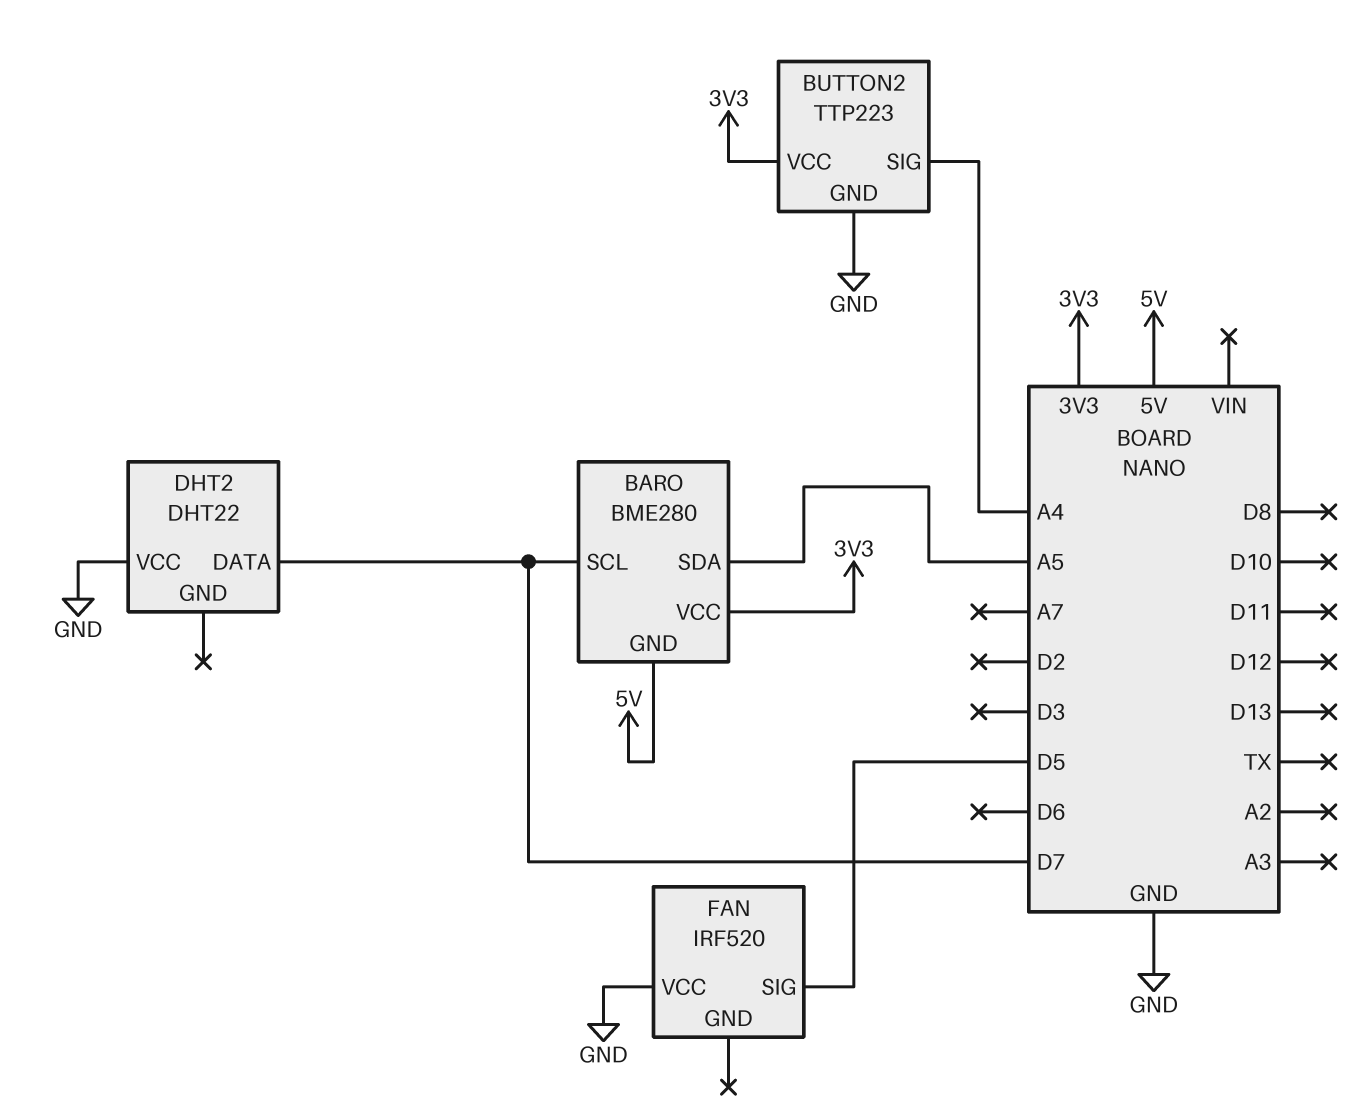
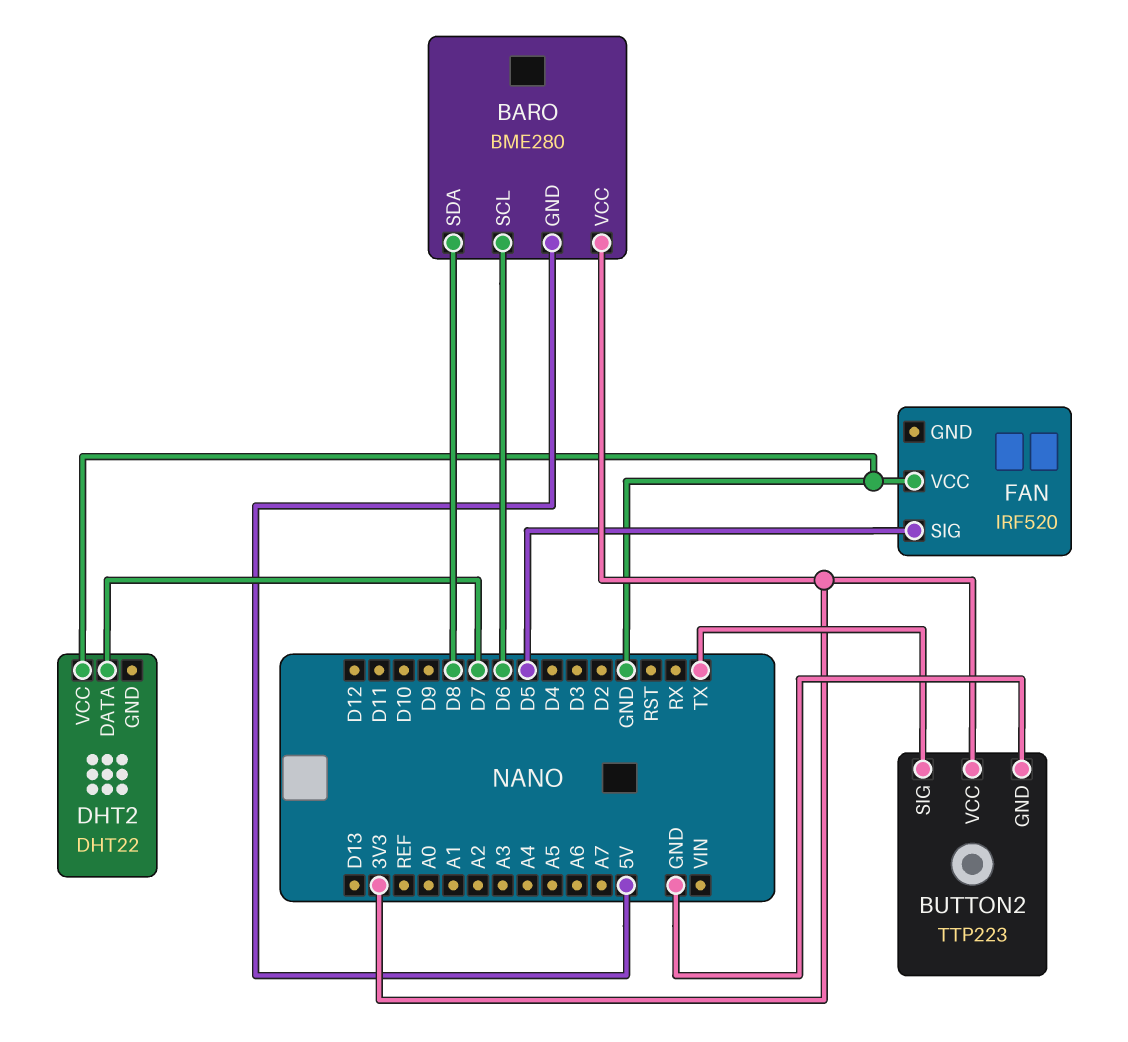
BARO pin SCL: D7 -> D6
BARO pin SDA: A5 -> D8
BUTTON2 pin SIG: A4 -> TX

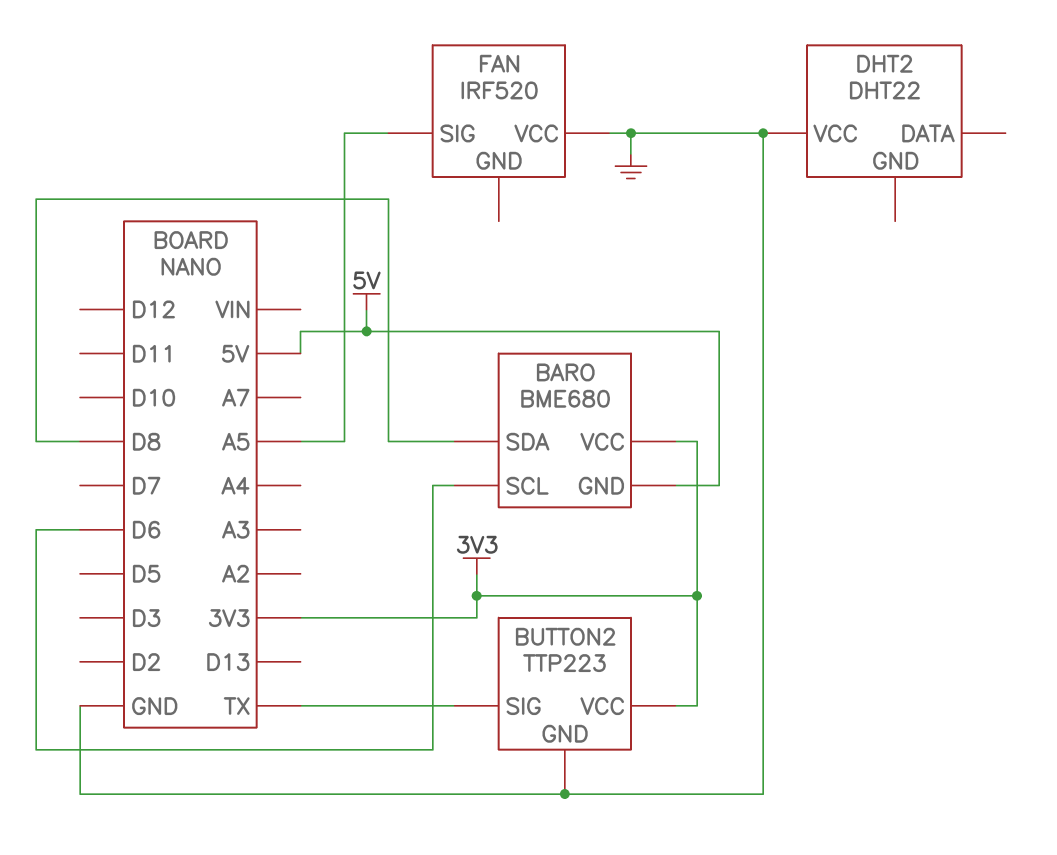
BARO: BME280 -> BME680
DHT2 pin DATA: D7 -> none
FAN pin SIG: D5 -> A5

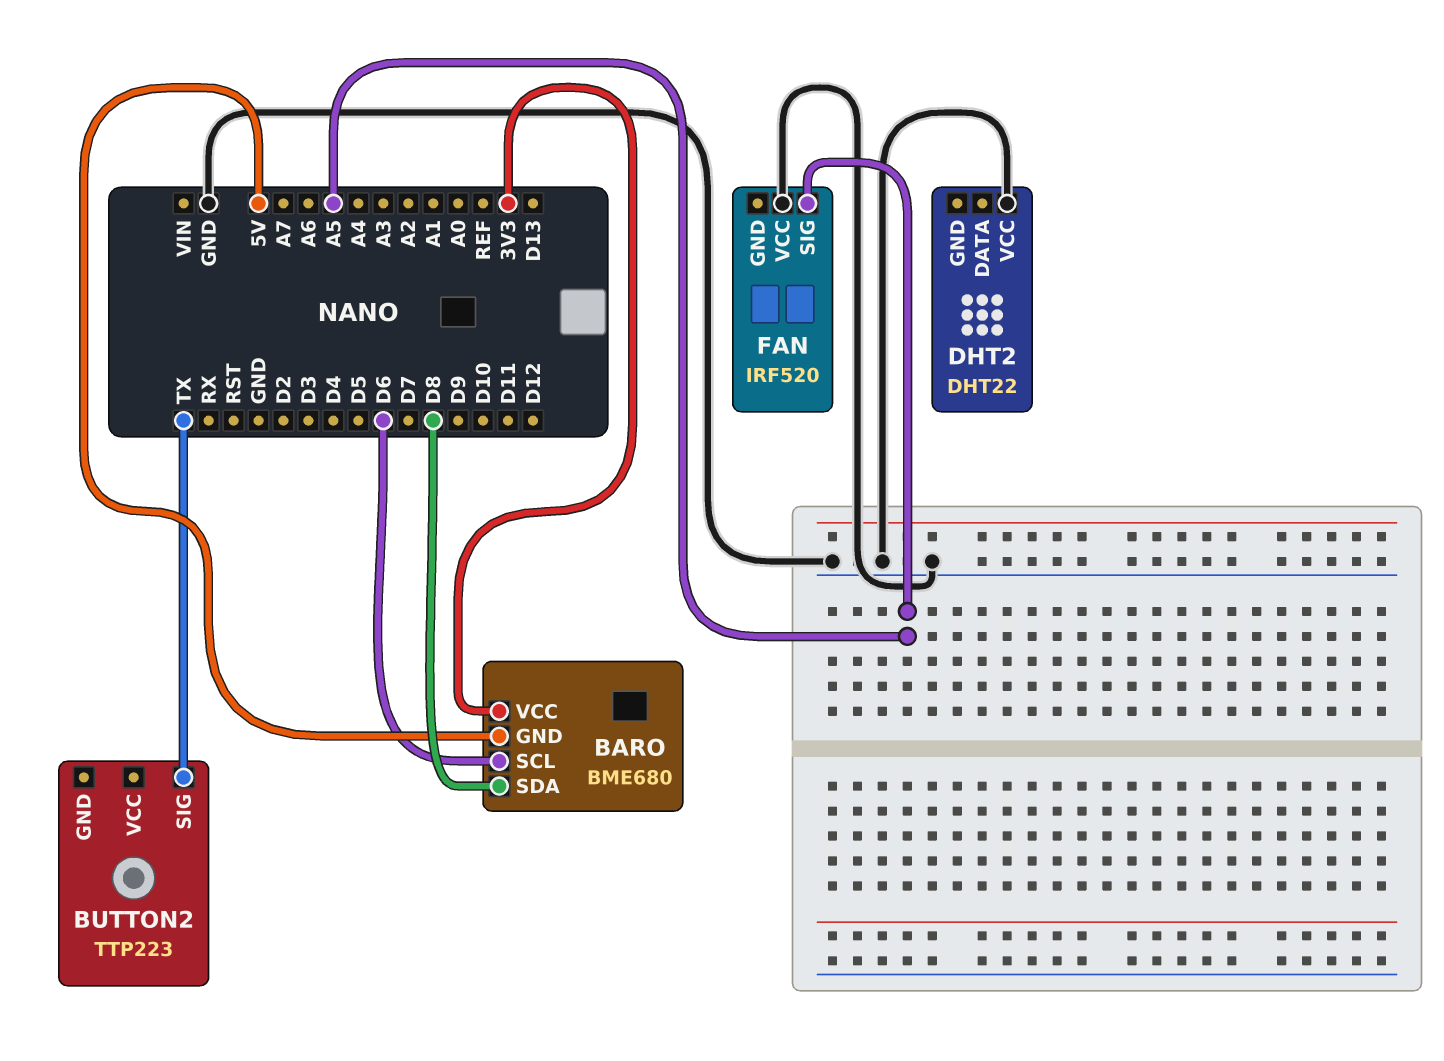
BUTTON2 pin GND: GND -> none
BUTTON2 pin VCC: 3V3 -> none

